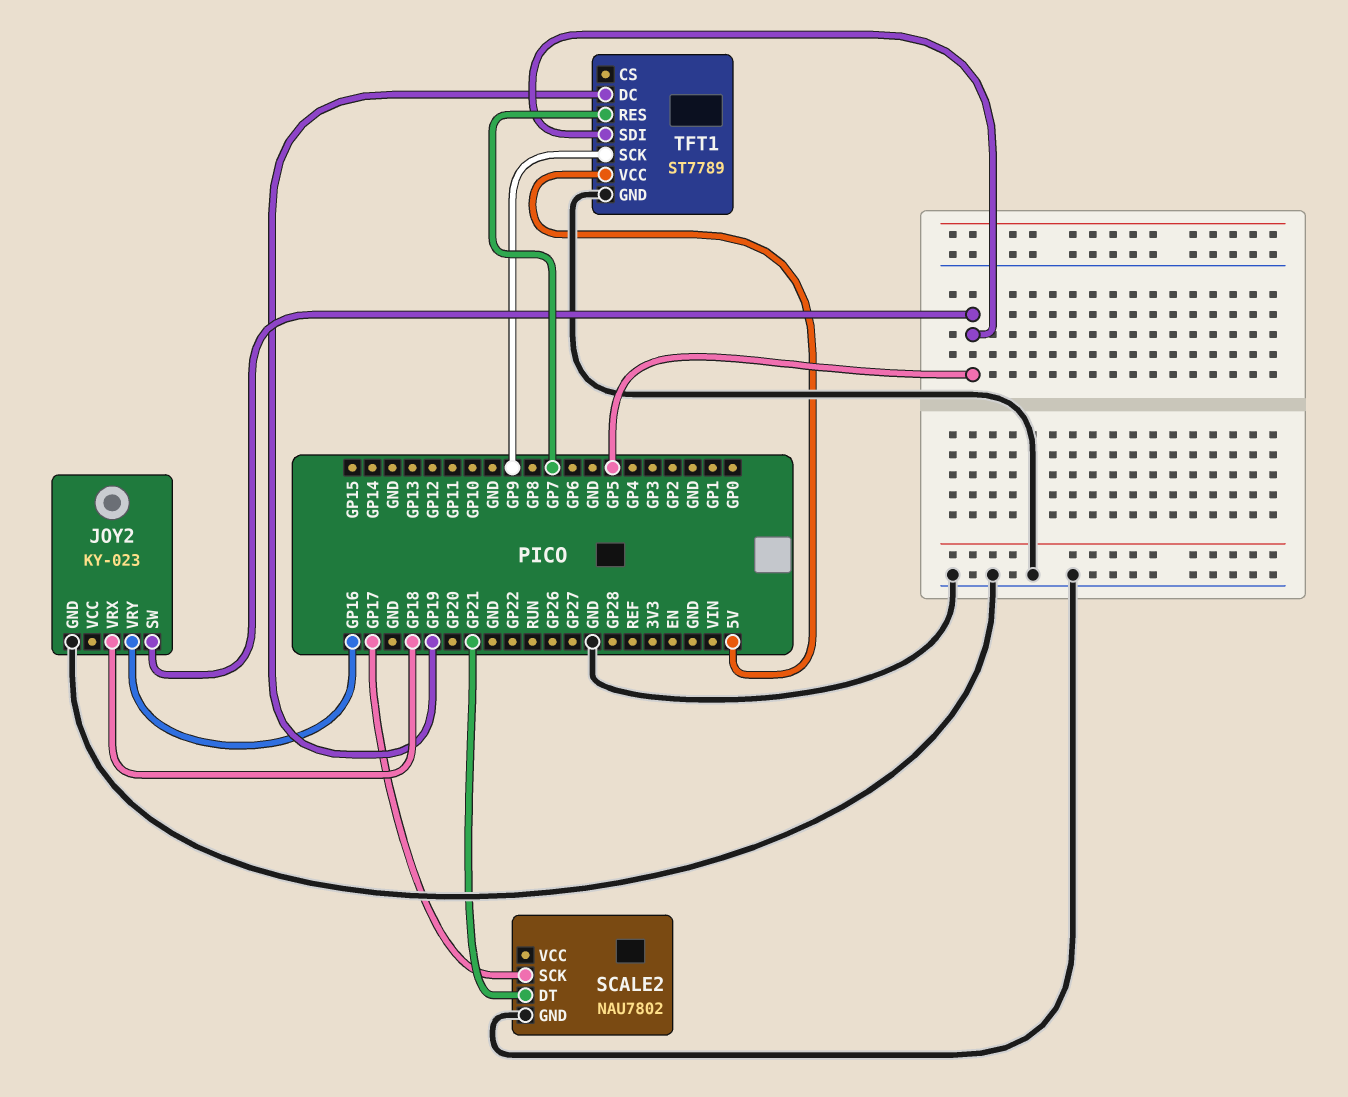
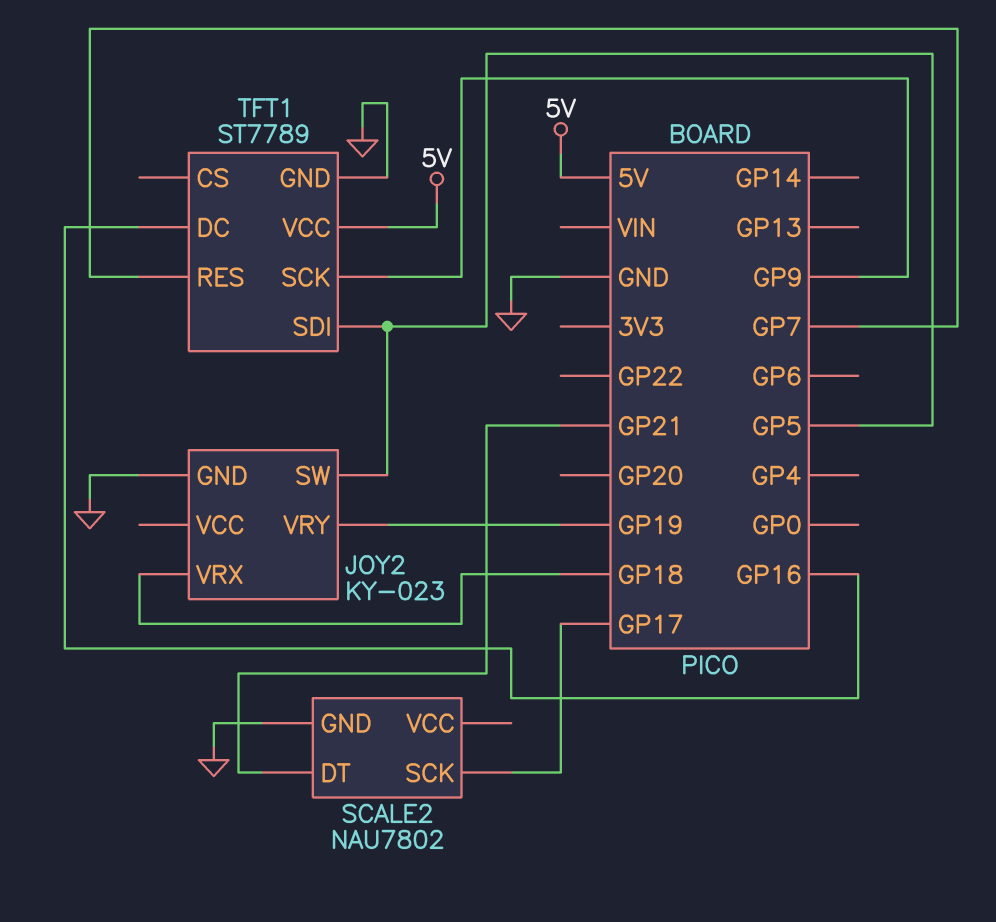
JOY2 pin VRY: GP16 -> GP19
TFT1 pin DC: GP19 -> GP16

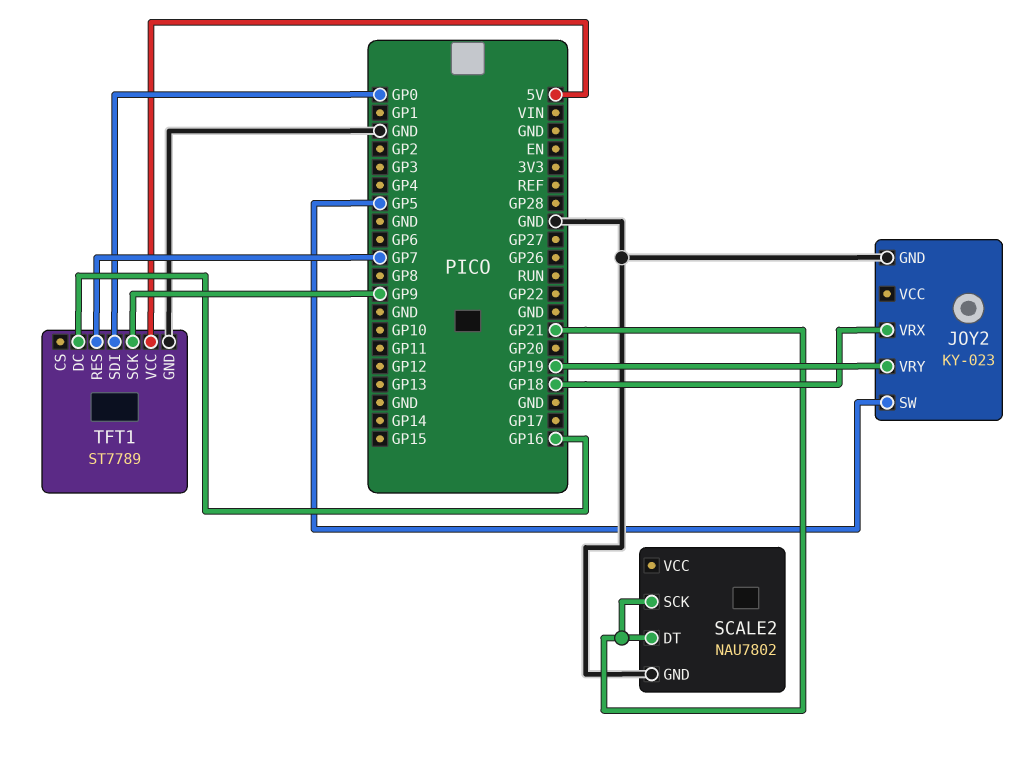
SCALE2 pin SCK: GP17 -> GP21
TFT1 pin SDI: GP5 -> GP0

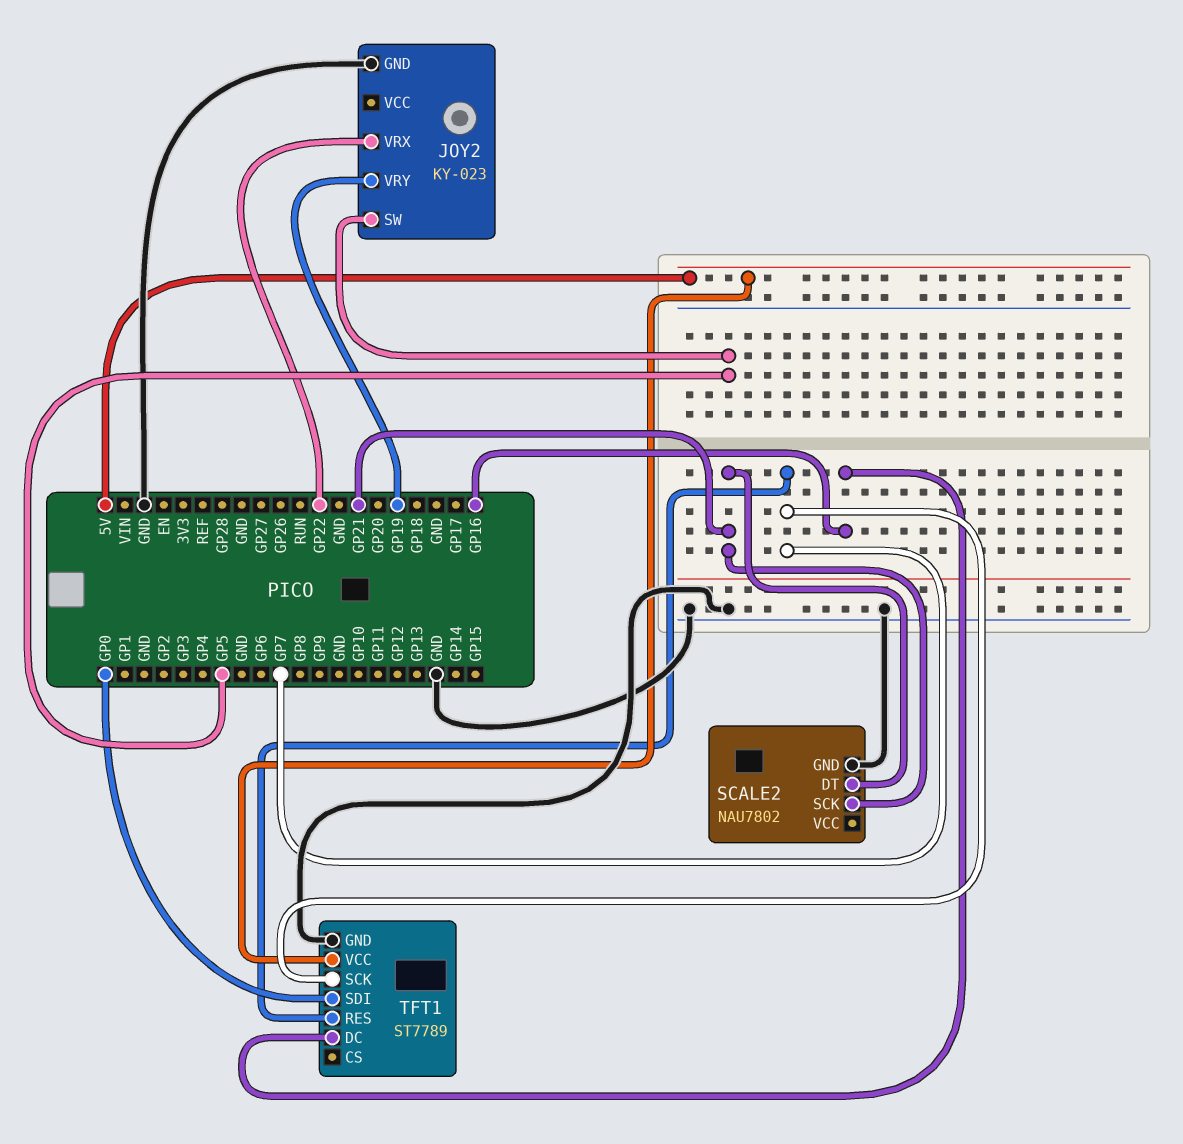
JOY2 pin VRX: GP18 -> GP22
TFT1 pin SCK: GP9 -> GP7

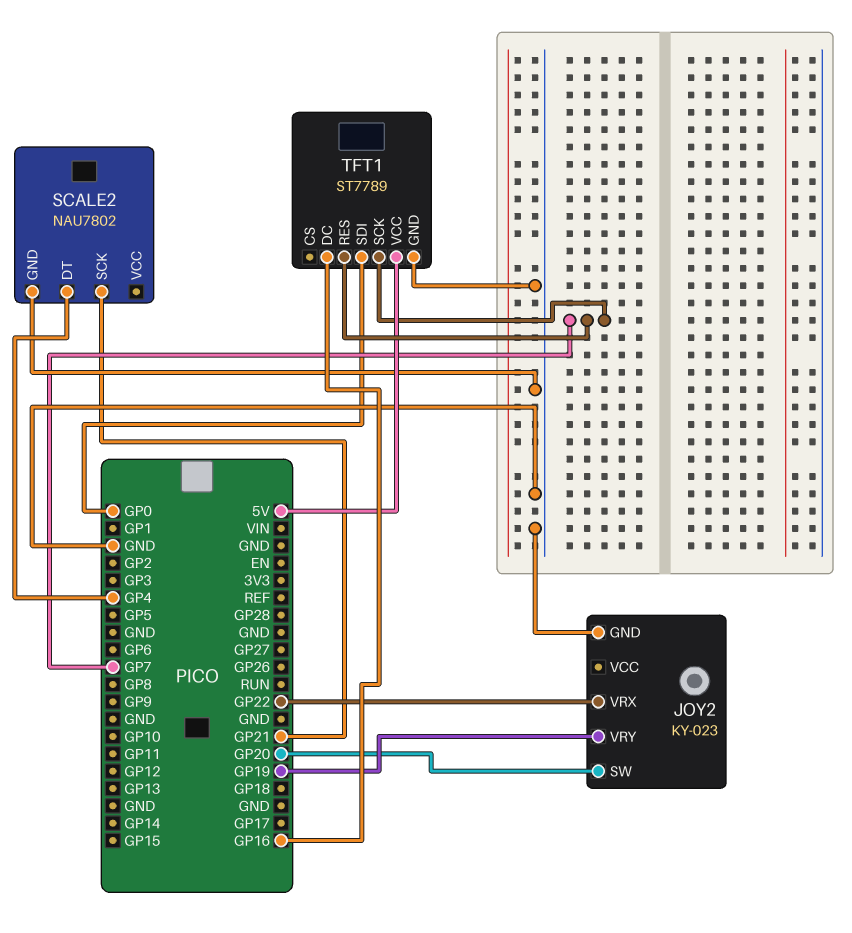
JOY2 pin SW: GP5 -> GP20
SCALE2 pin DT: GP21 -> GP4

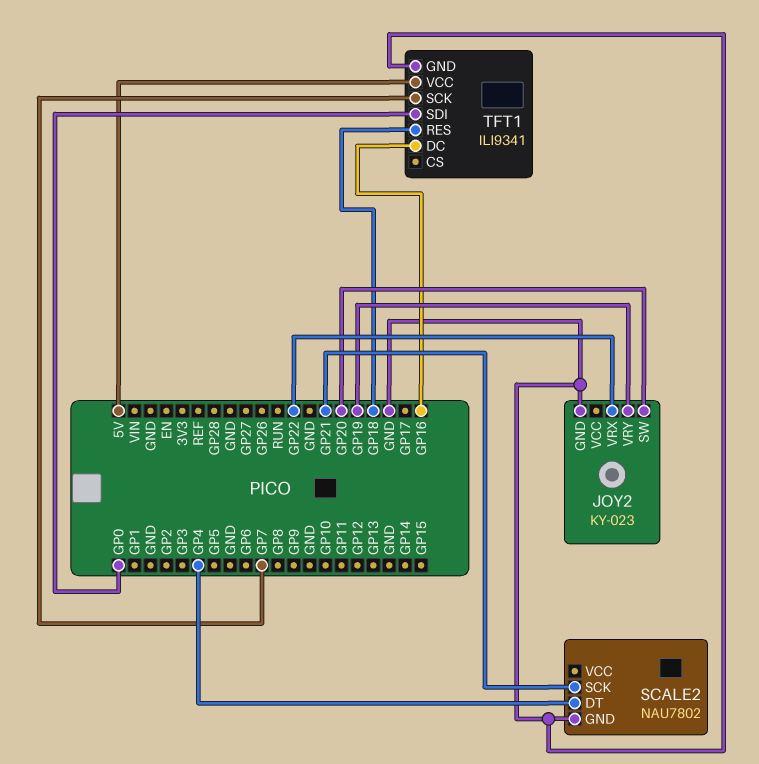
TFT1: ST7789 -> ILI9341
TFT1 pin RES: GP7 -> GP18

